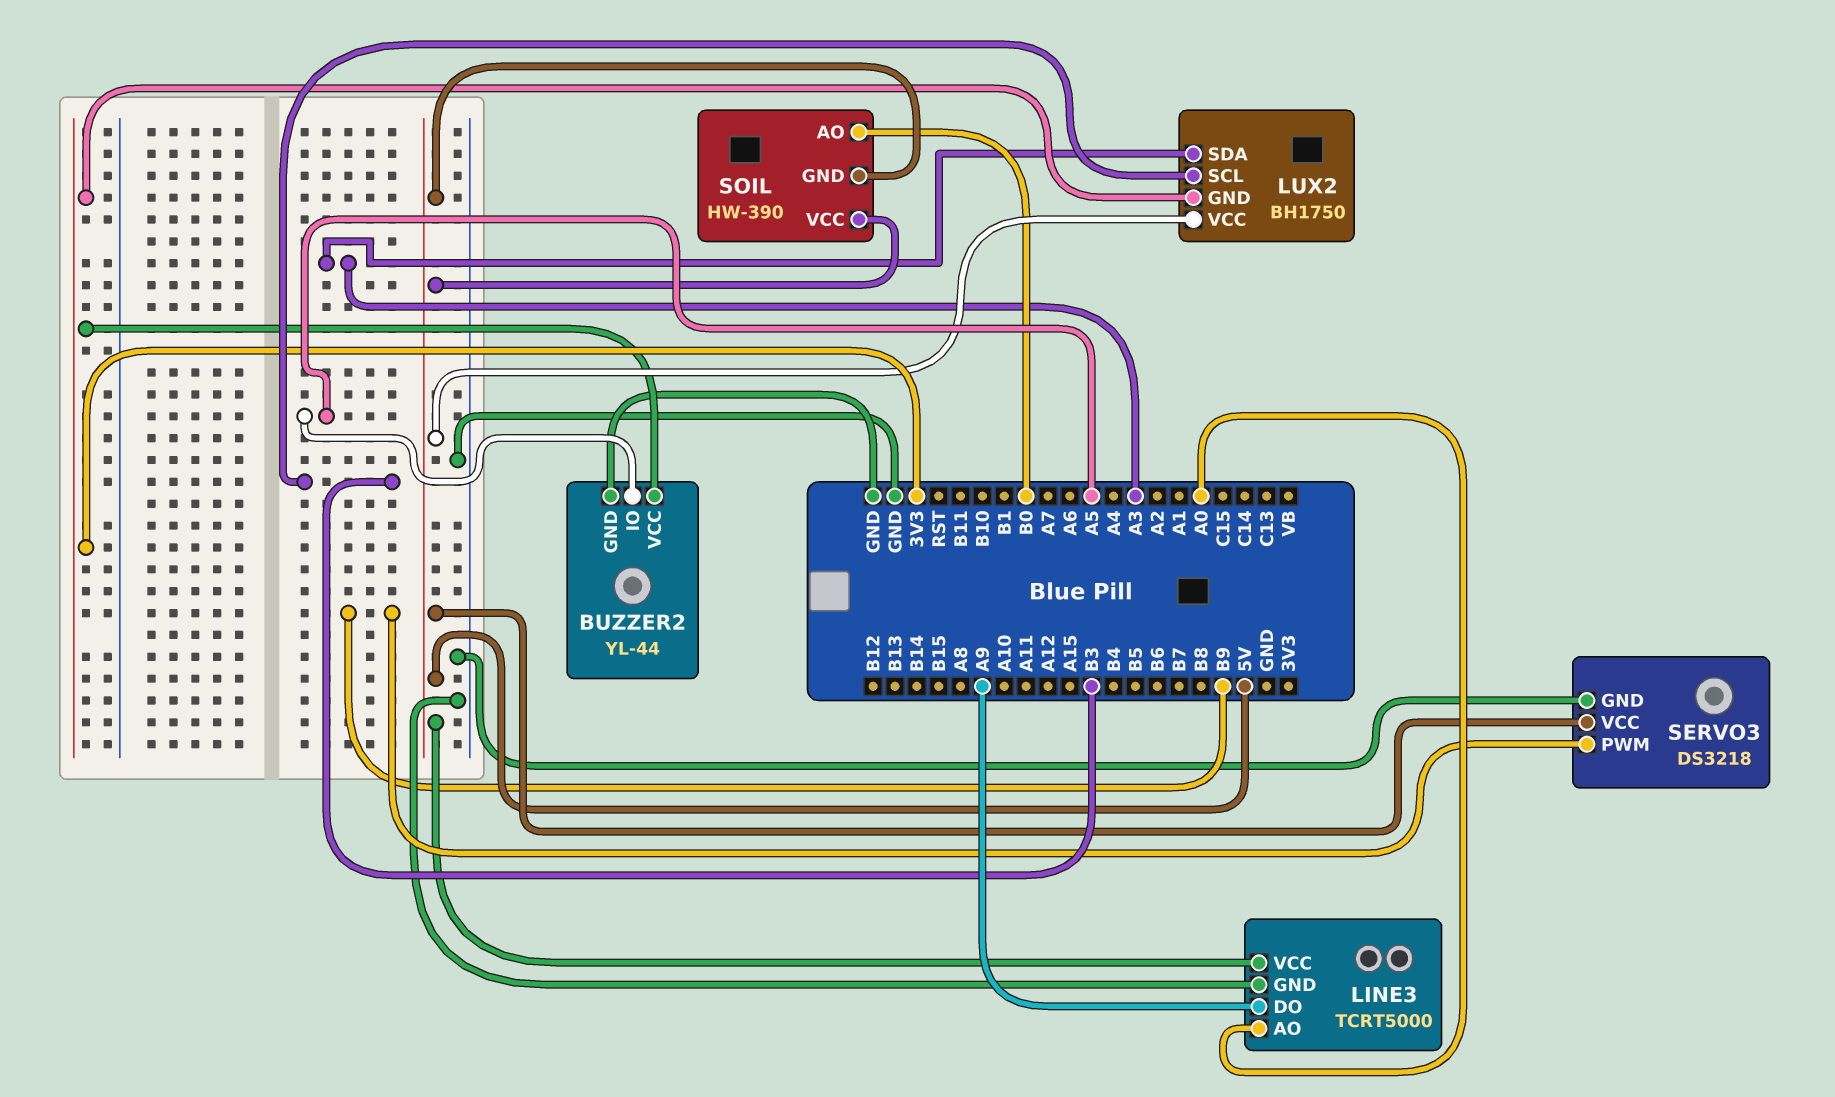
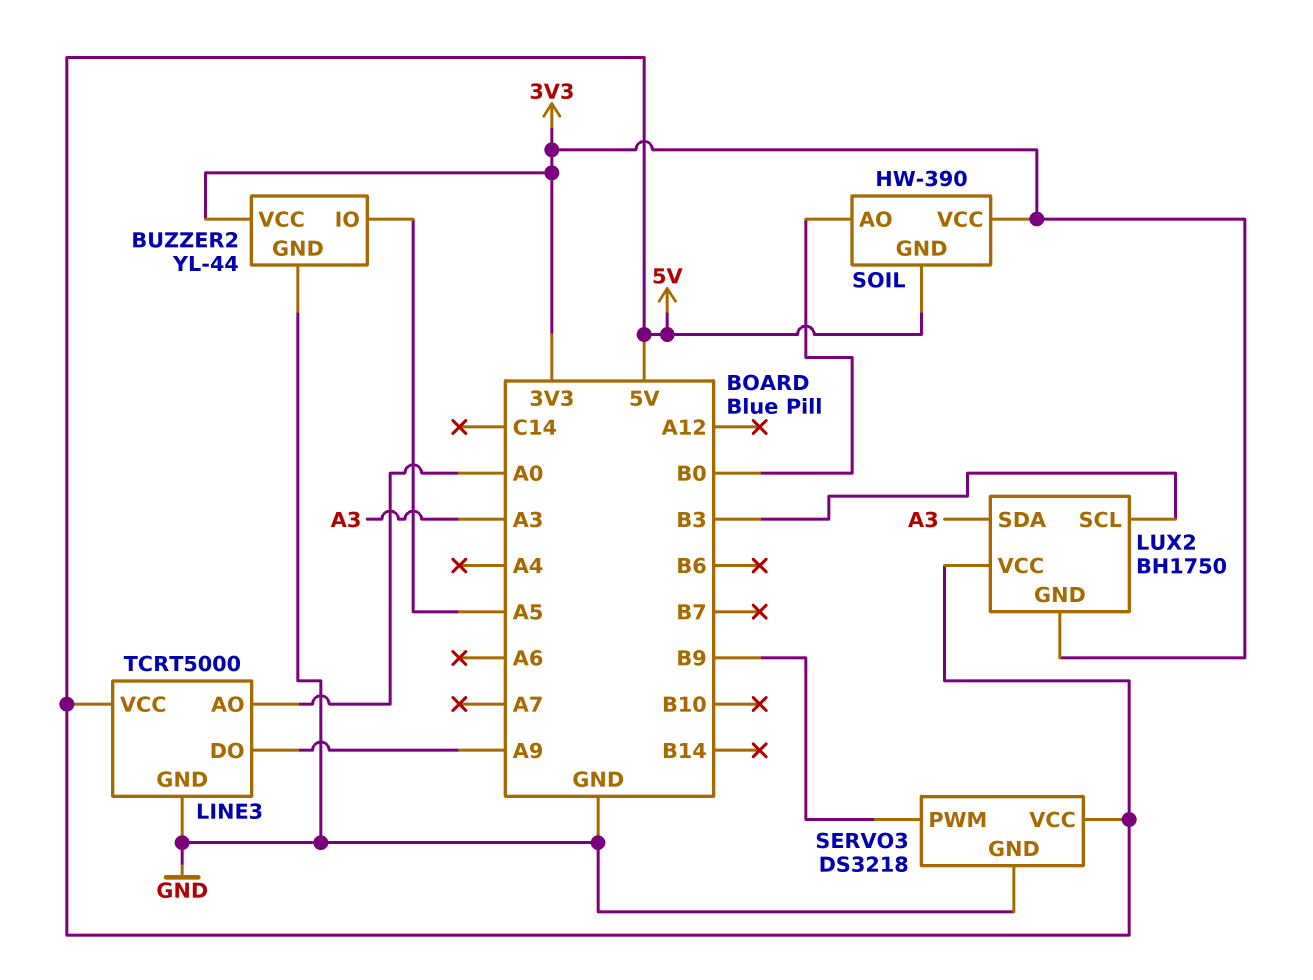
SOIL pin VCC: 5V -> 3V3

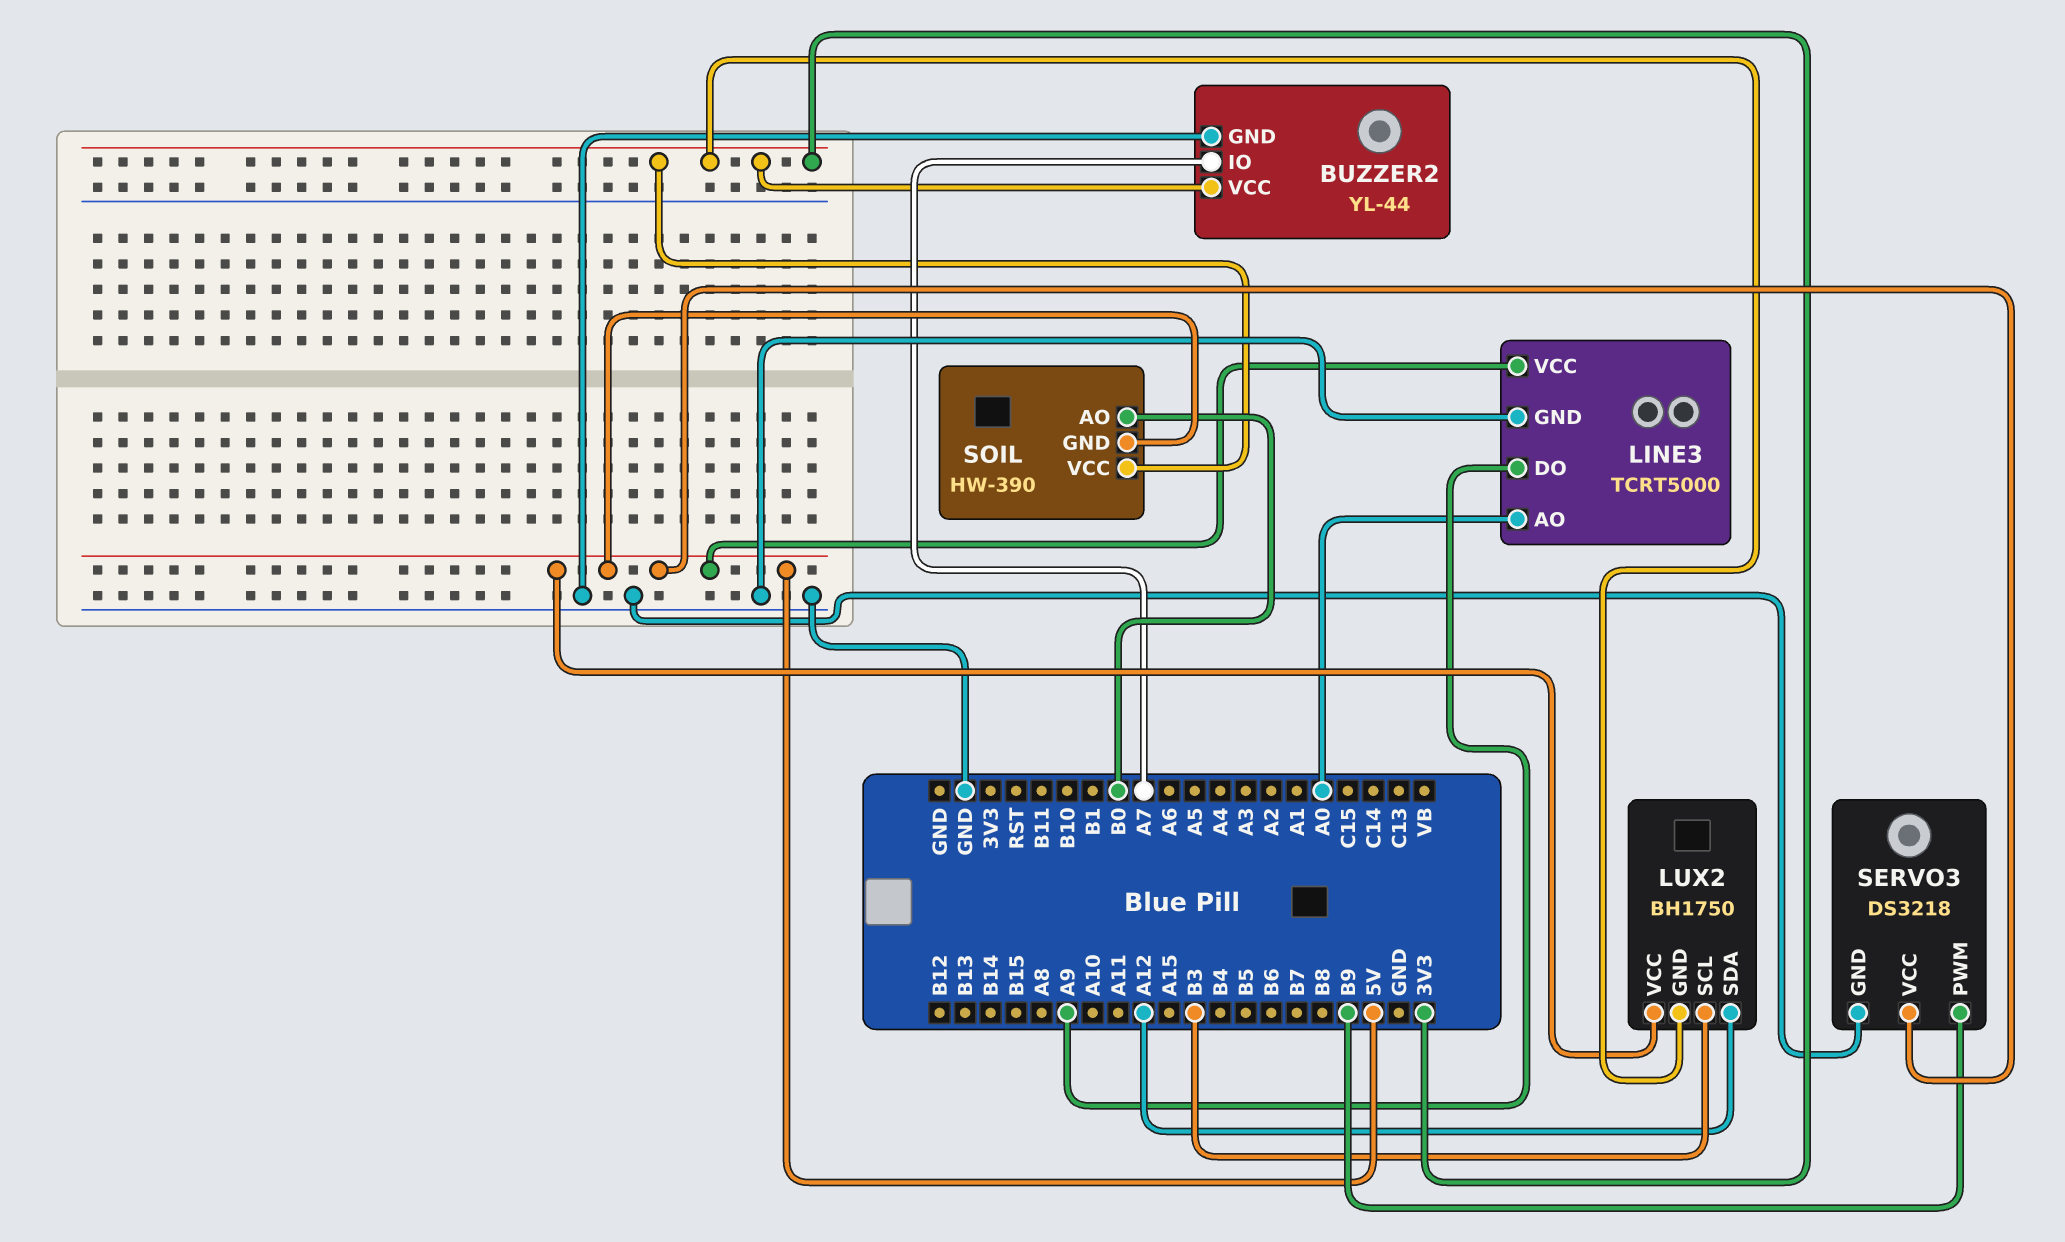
BUZZER2 pin IO: A5 -> A7
LUX2 pin SDA: A3 -> A12

